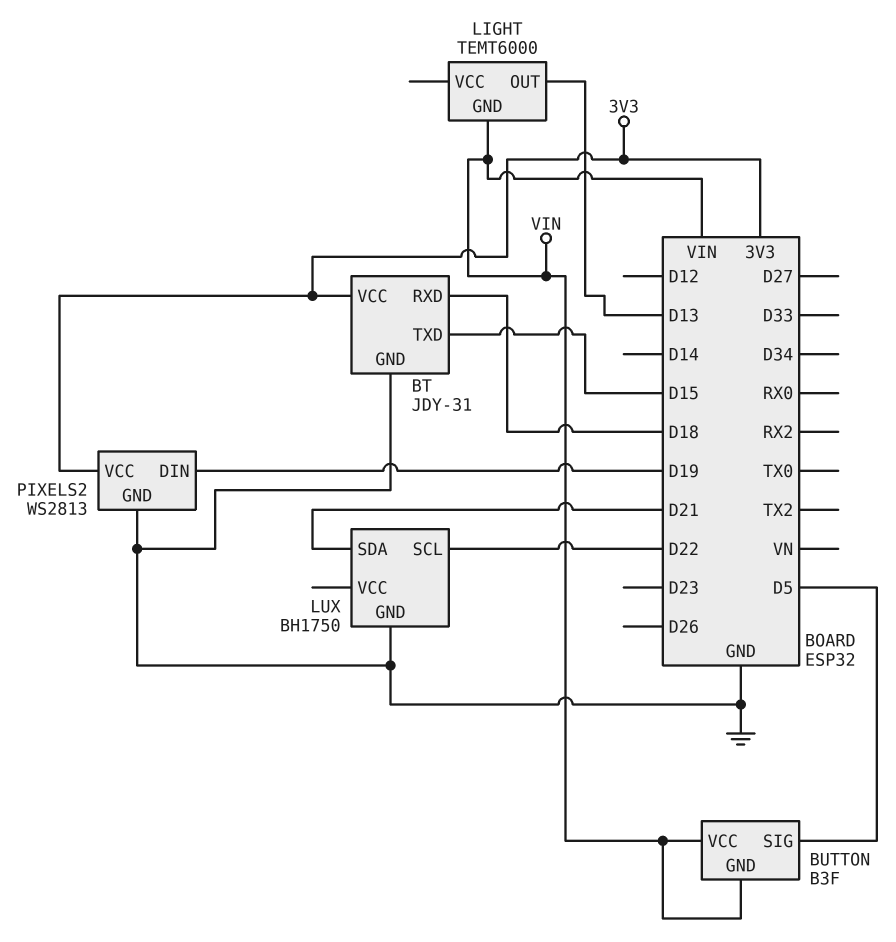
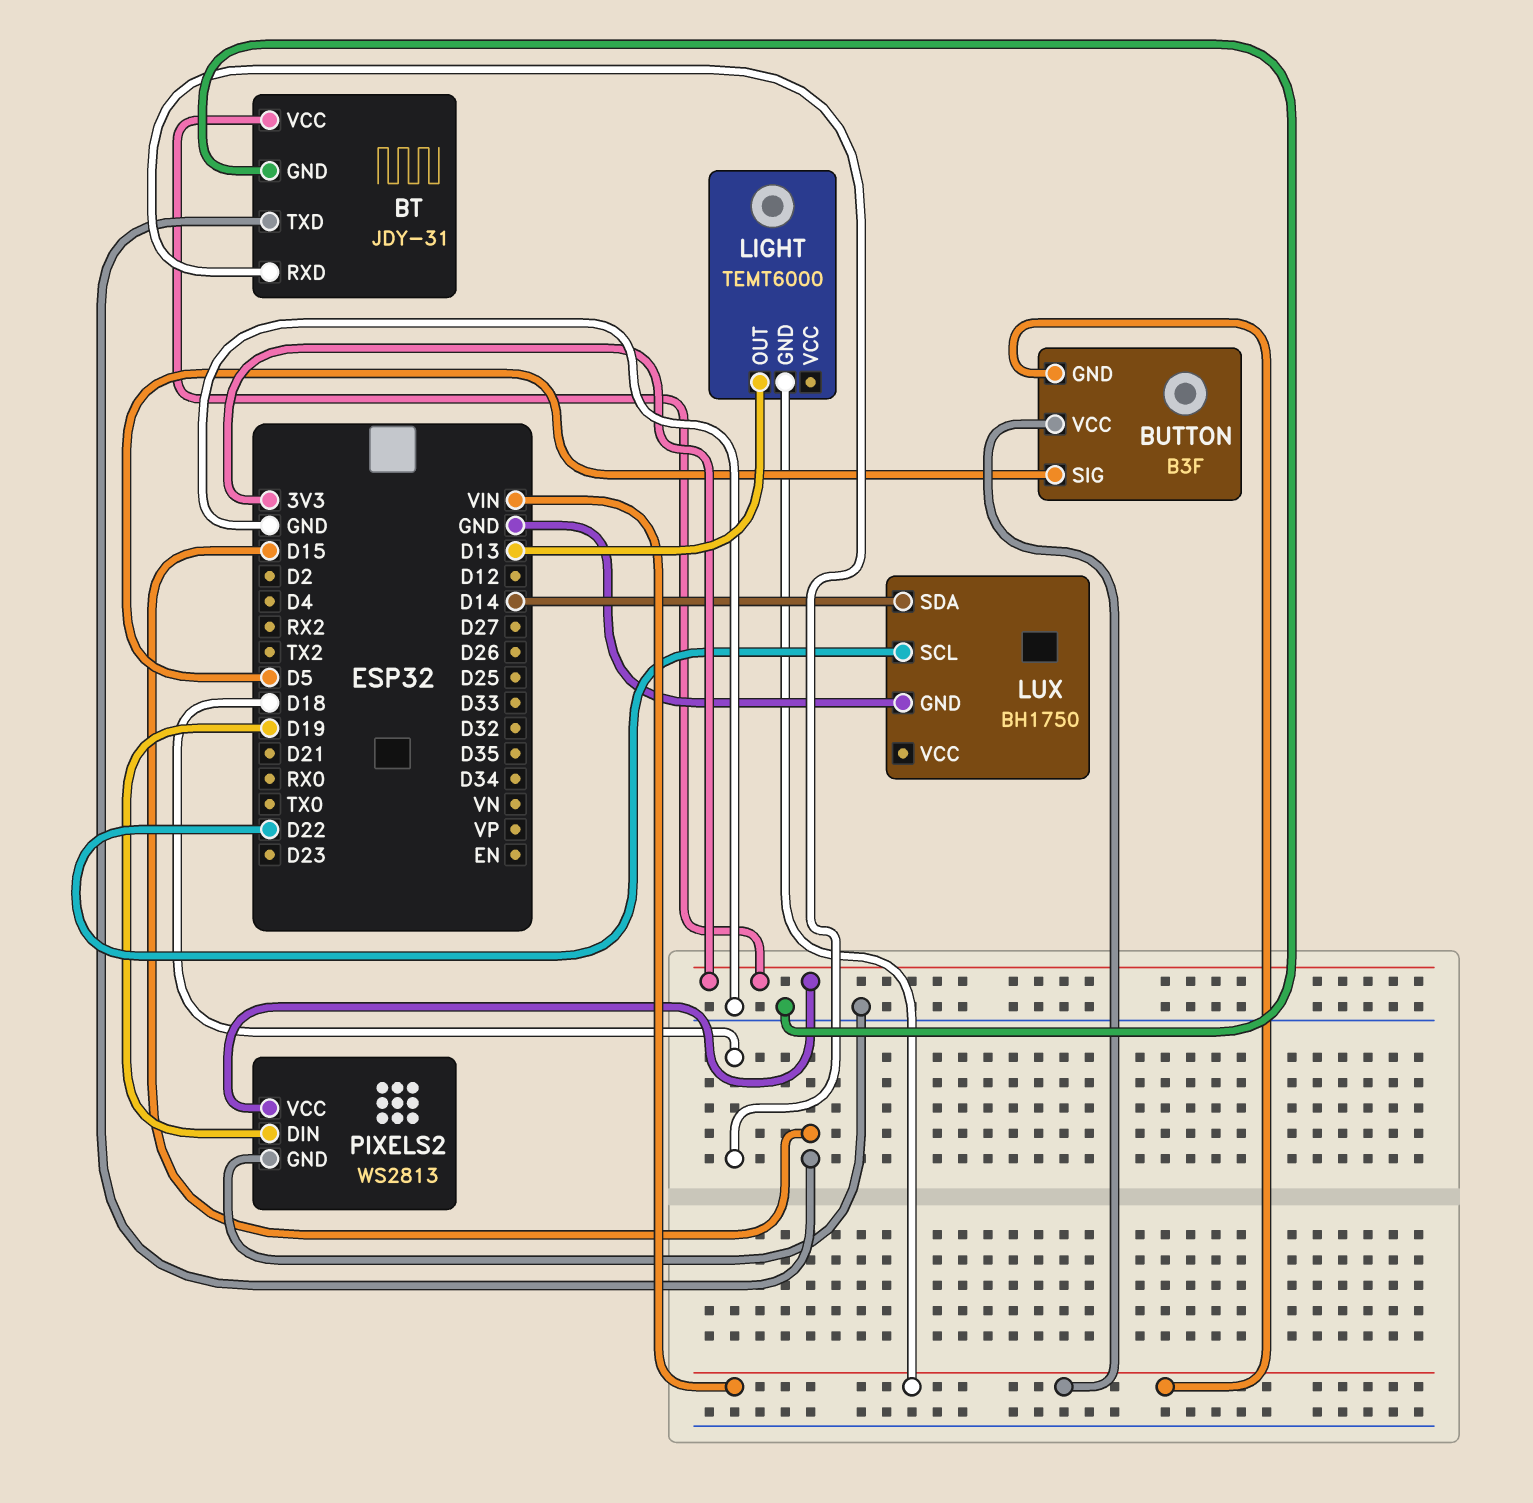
LUX pin SDA: D21 -> D14

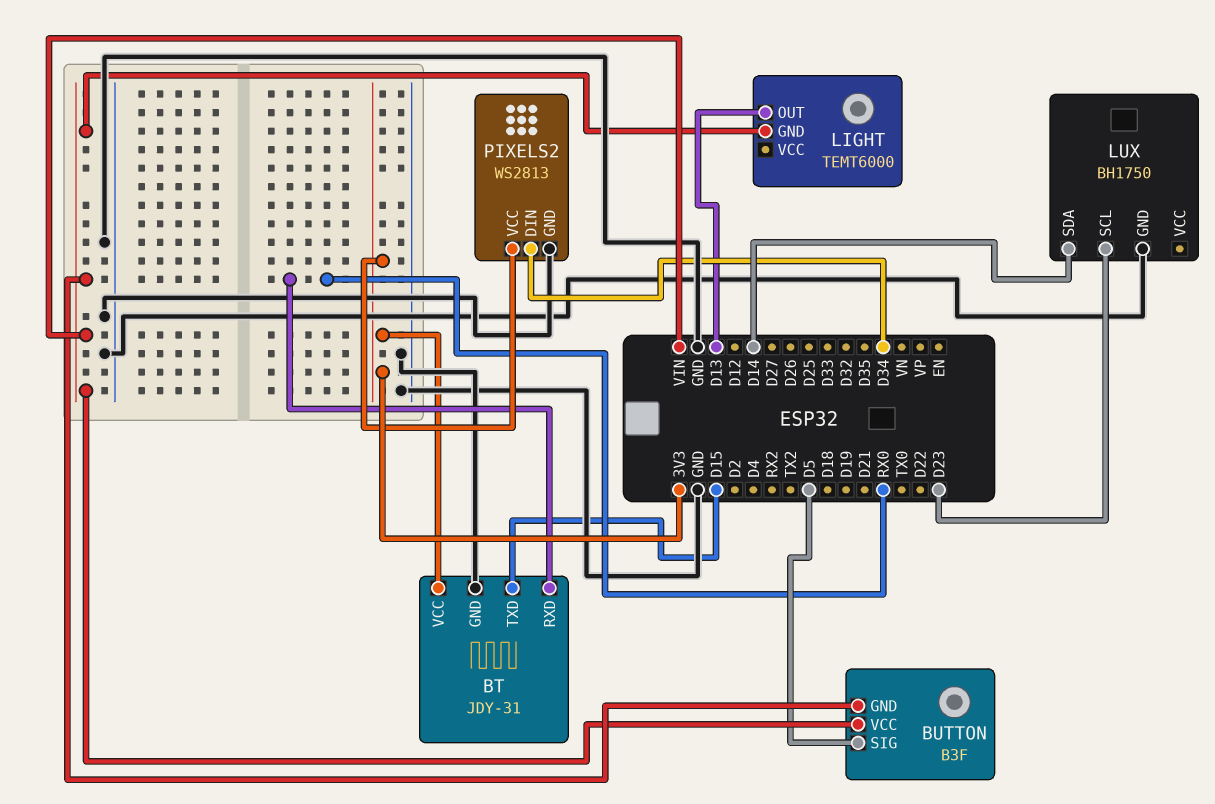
BT pin RXD: D18 -> RX0
LUX pin SCL: D22 -> D23
PIXELS2 pin DIN: D19 -> D34

